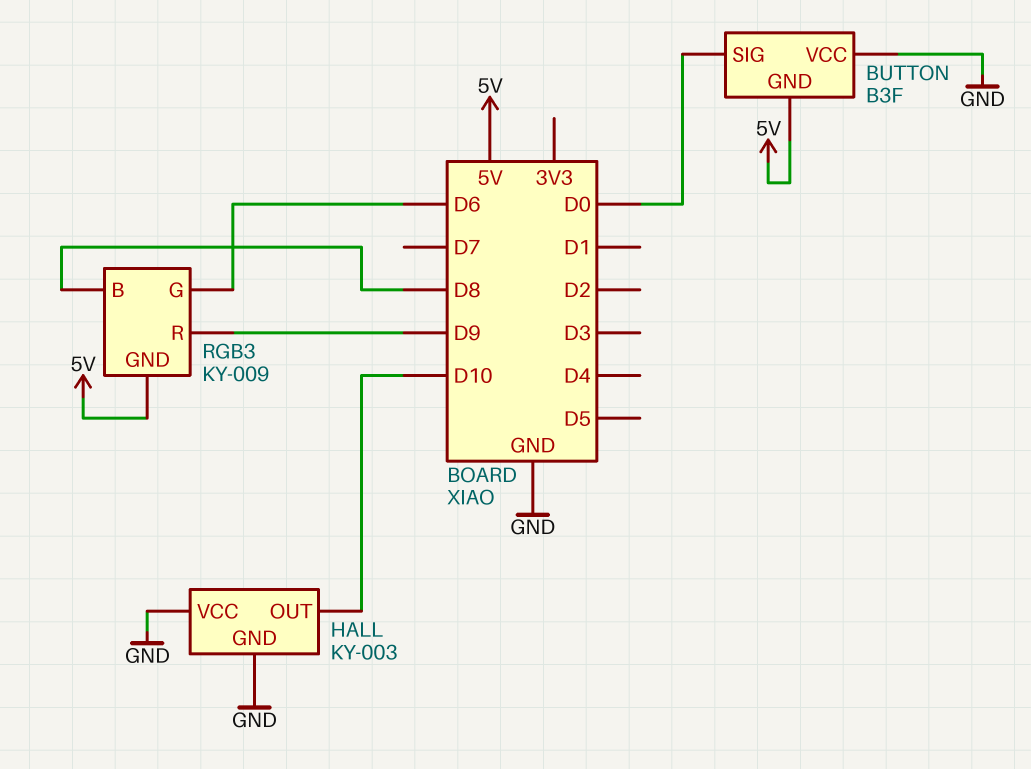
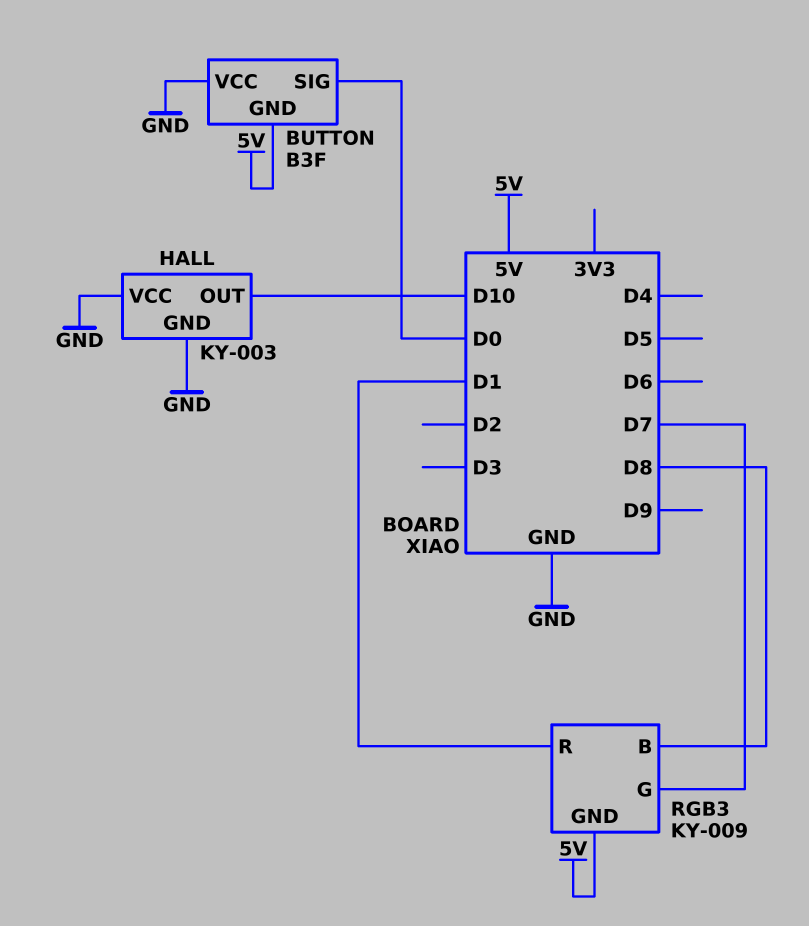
RGB3 pin G: D6 -> D7
RGB3 pin R: D9 -> D1

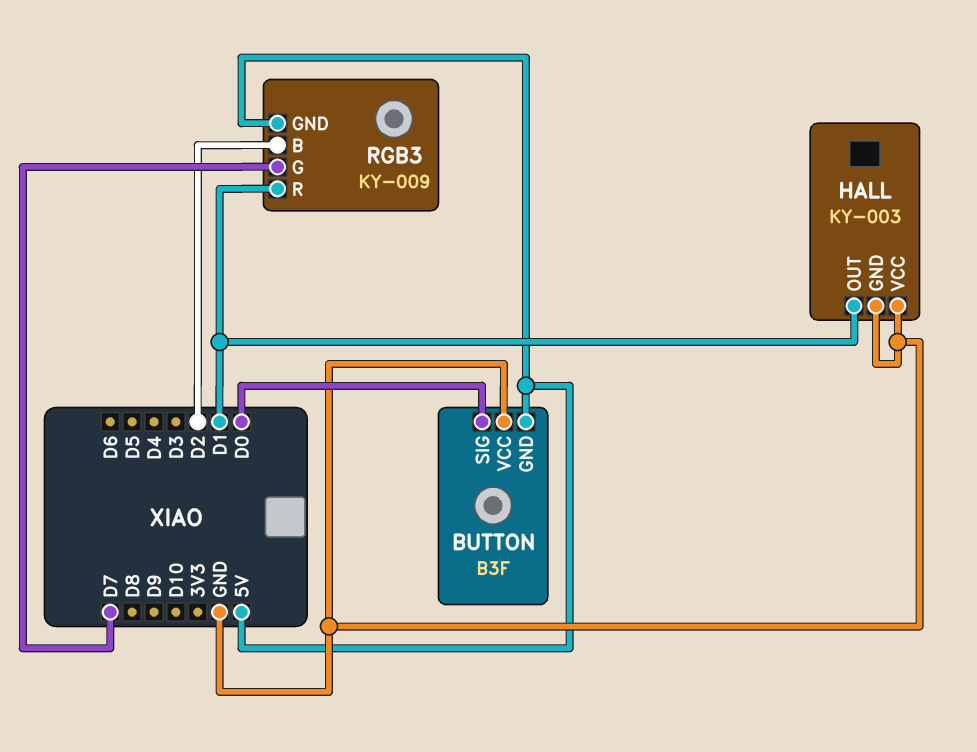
HALL pin OUT: D10 -> D1
RGB3 pin B: D8 -> D2

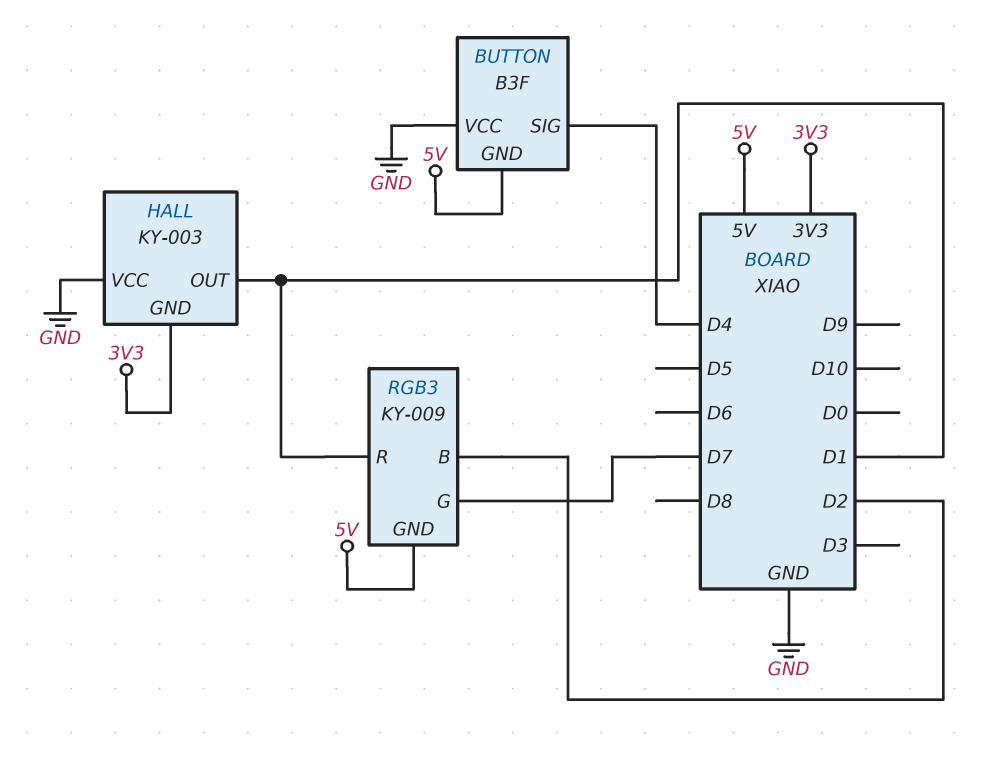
BUTTON pin SIG: D0 -> D4
HALL pin GND: GND -> 3V3

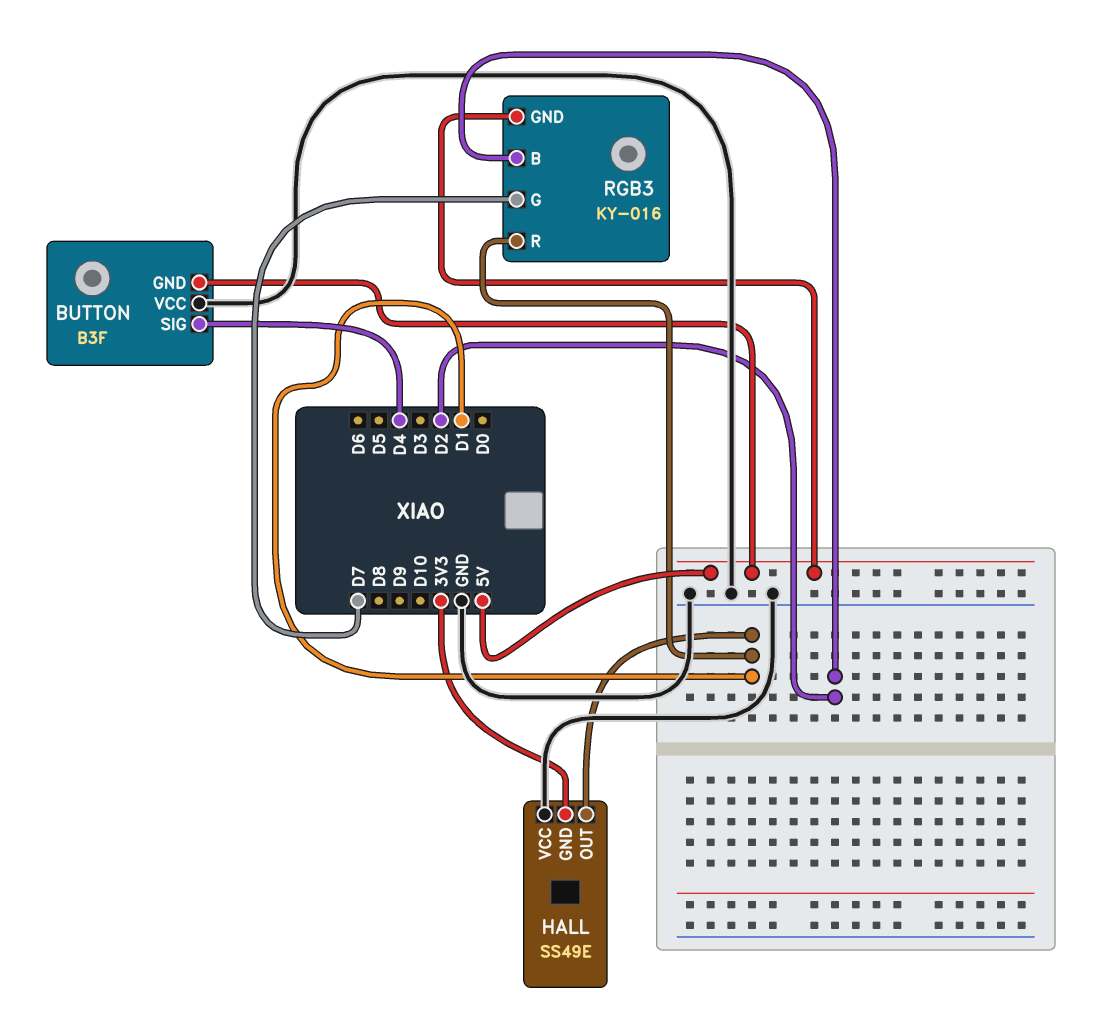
HALL: KY-003 -> SS49E
RGB3: KY-009 -> KY-016

